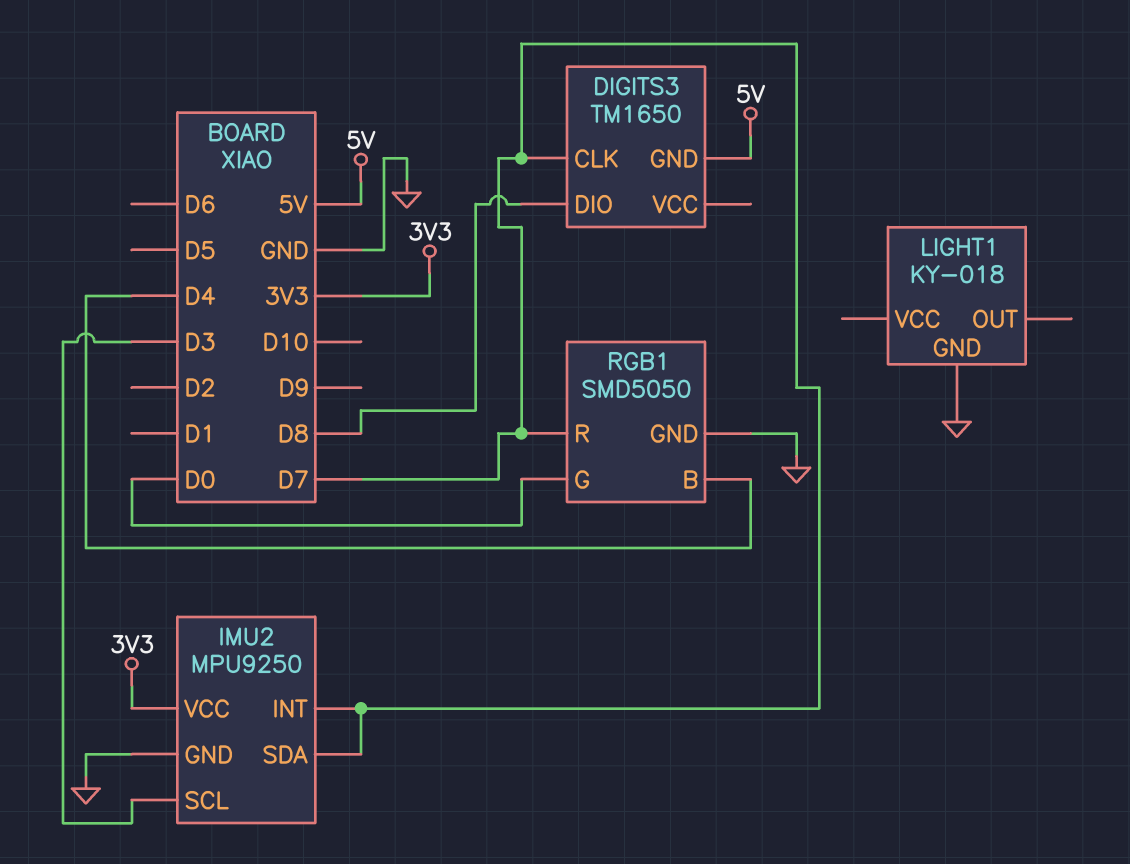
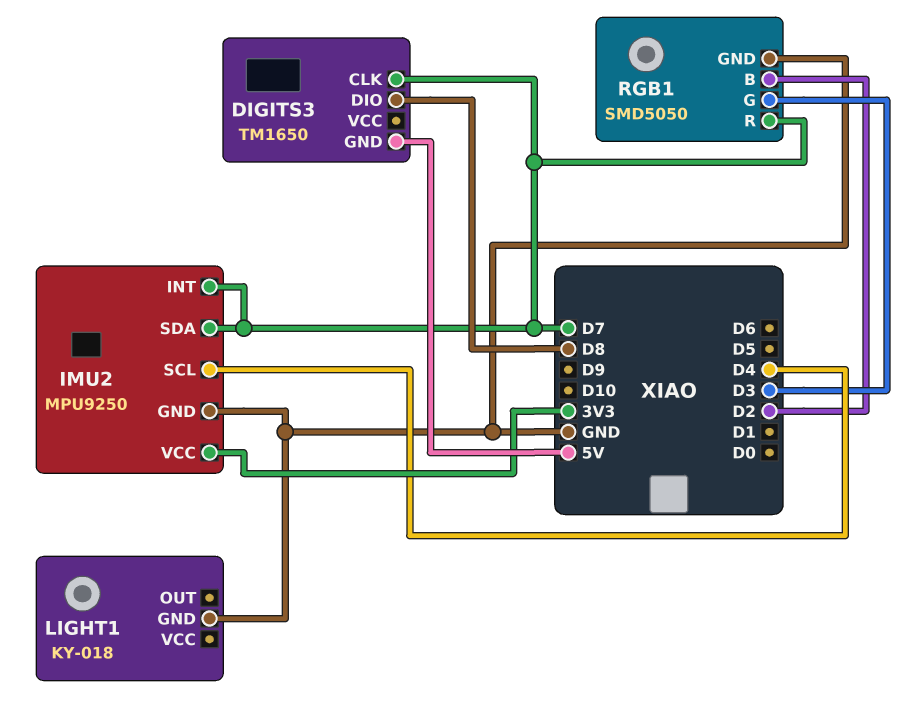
IMU2 pin SCL: D3 -> D4
RGB1 pin B: D4 -> D2
RGB1 pin G: D0 -> D3

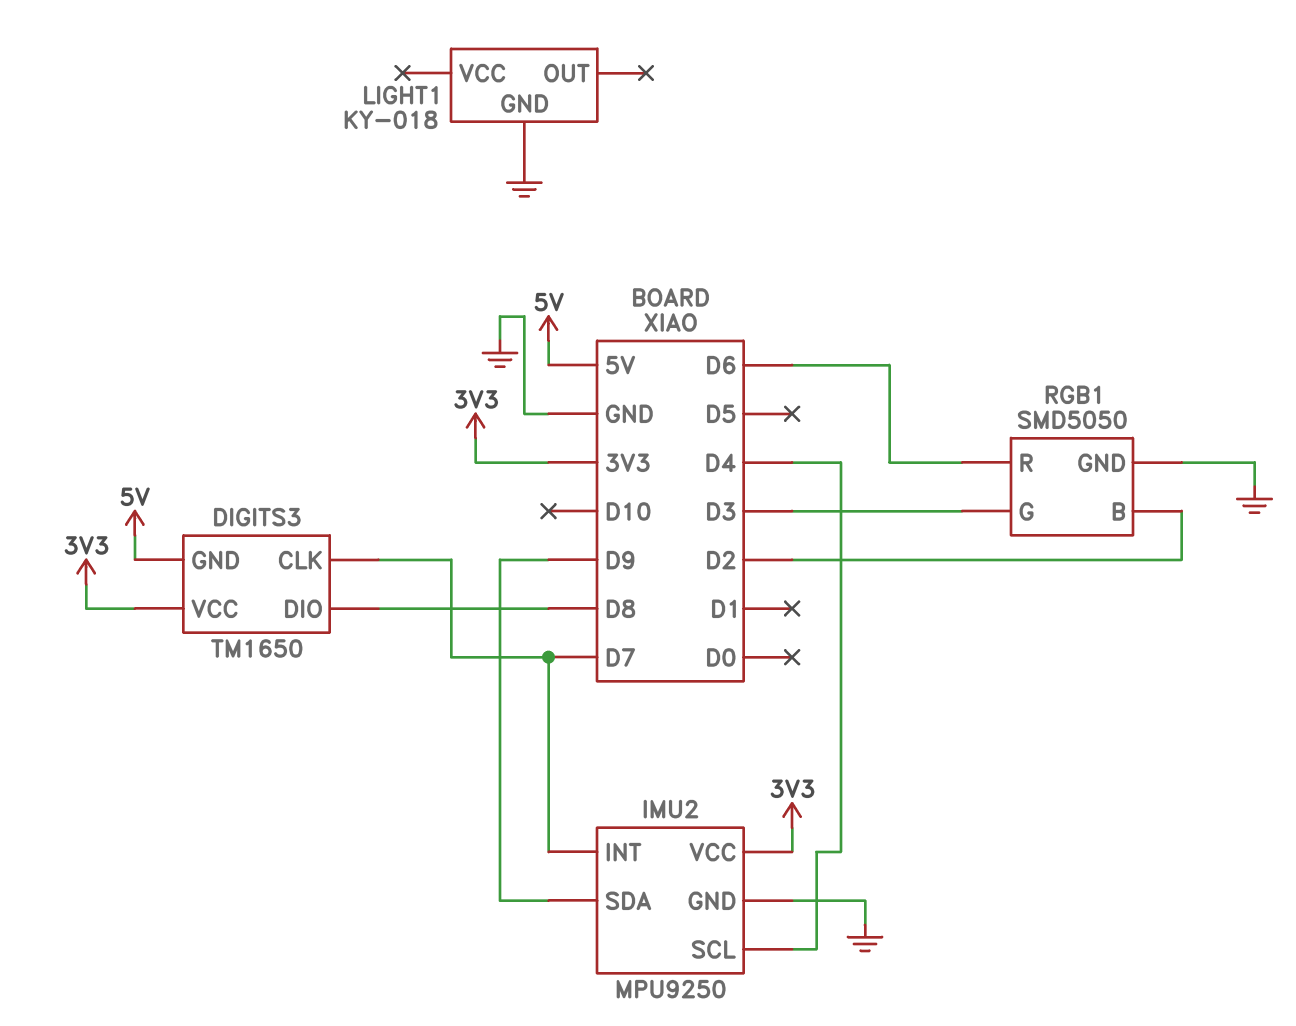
DIGITS3 pin VCC: none -> 3V3
IMU2 pin SDA: D7 -> D9
RGB1 pin R: D7 -> D6

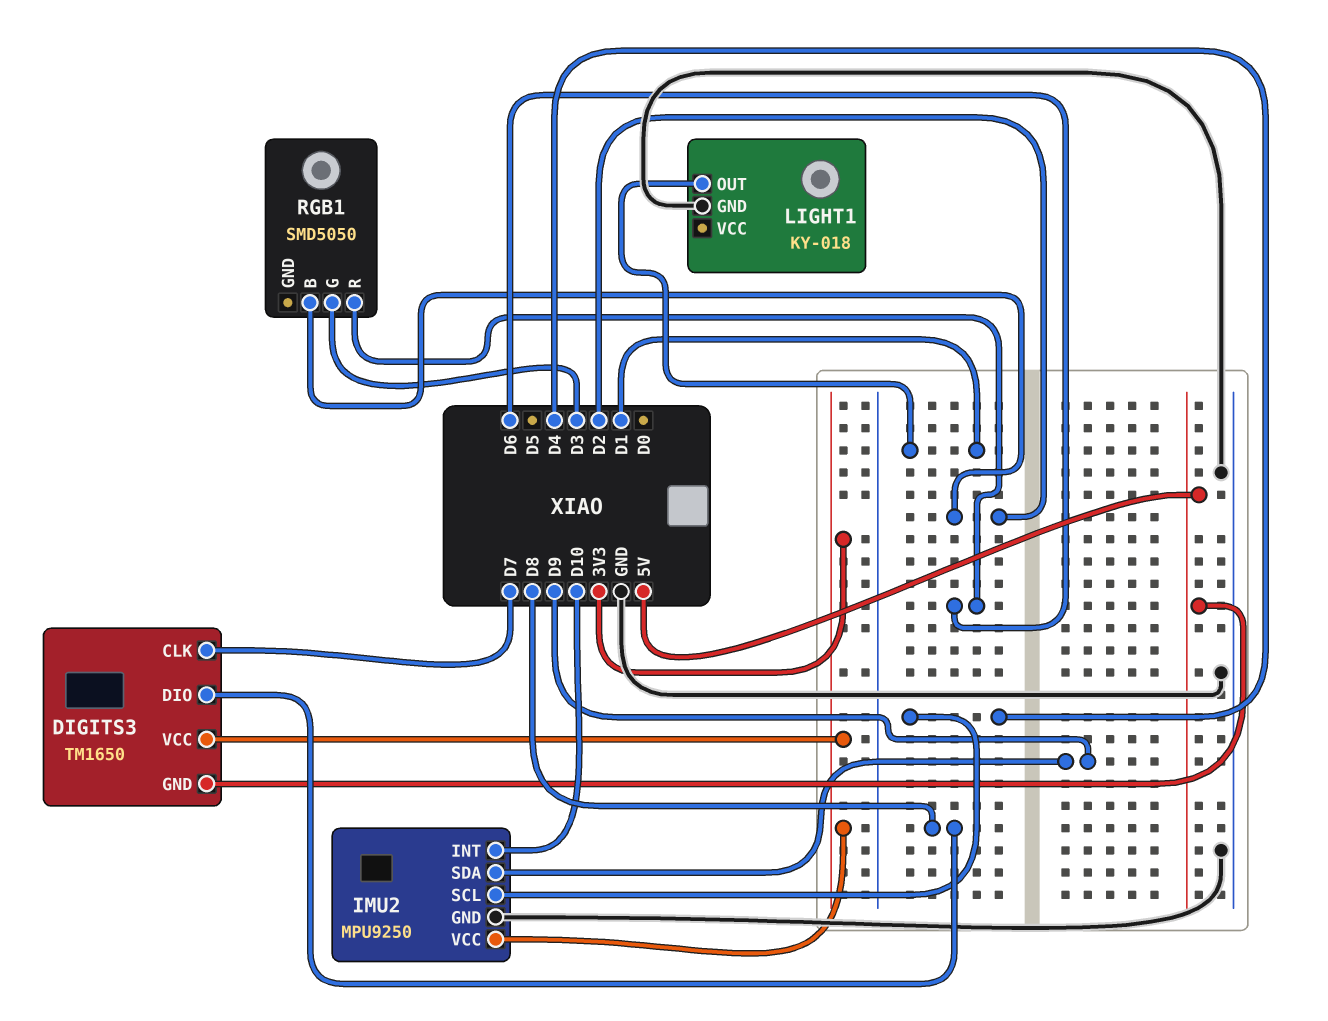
IMU2 pin INT: D7 -> D10
LIGHT1 pin OUT: none -> D1
RGB1 pin GND: GND -> none

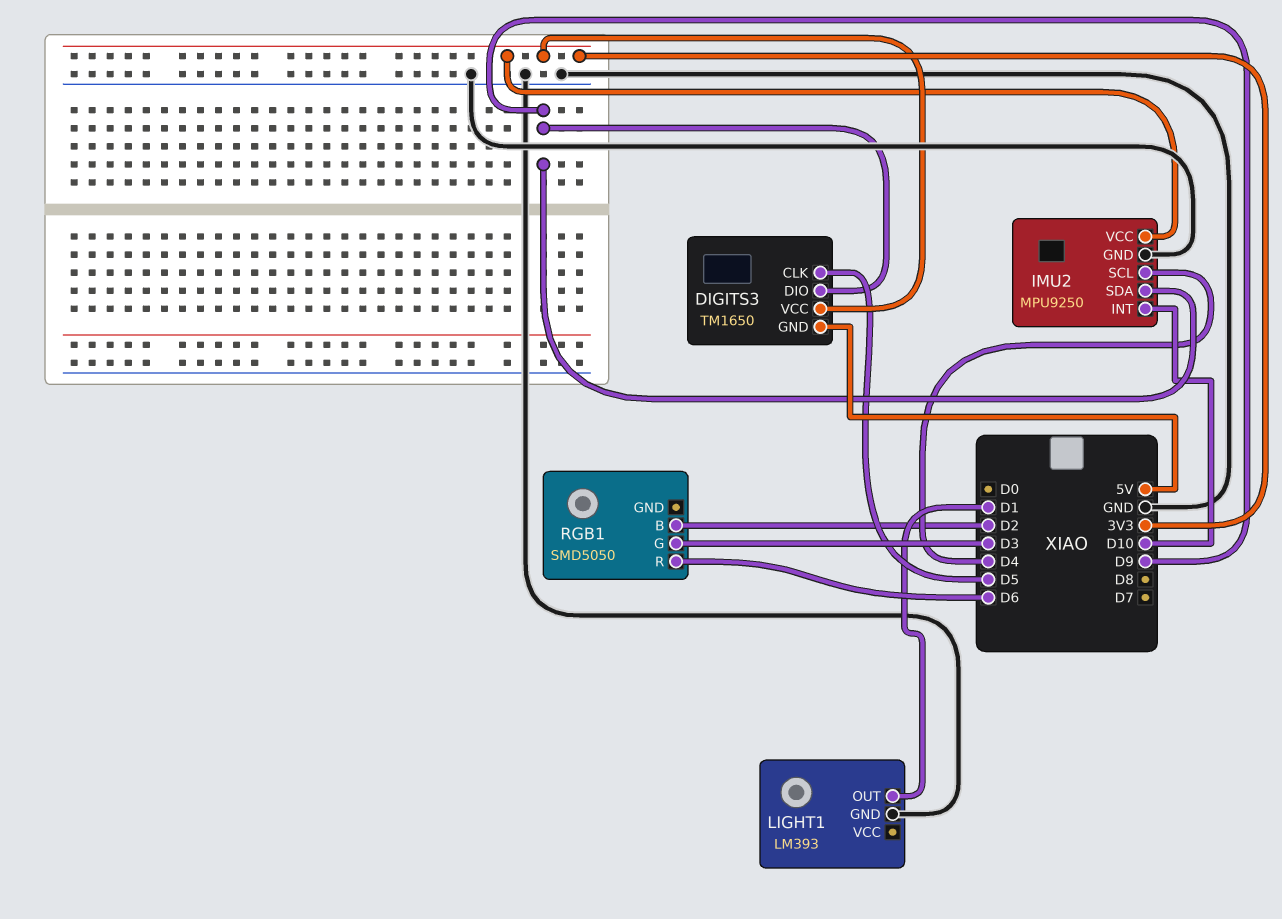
DIGITS3 pin CLK: D7 -> D5
DIGITS3 pin DIO: D8 -> D9
LIGHT1: KY-018 -> LM393

